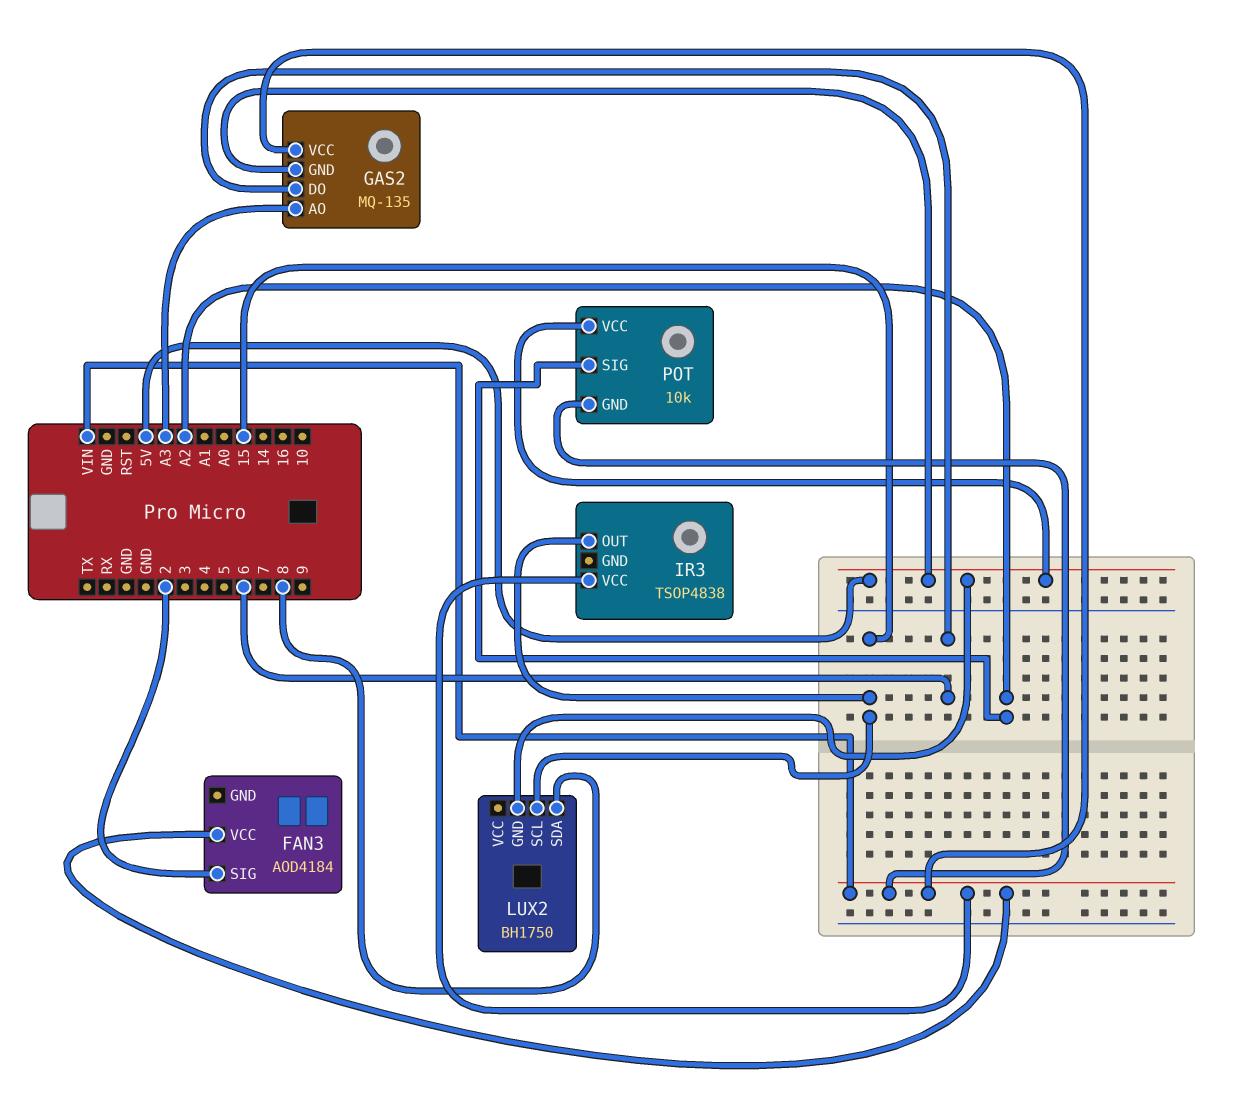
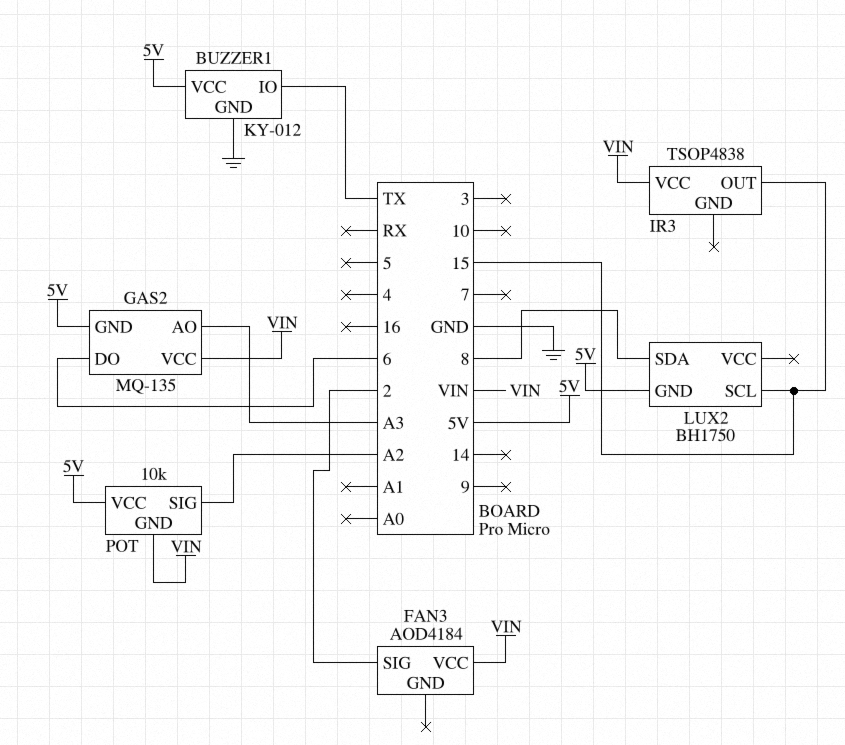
BUZZER1: none -> KY-012
BUZZER1 pin GND: none -> GND
BUZZER1 pin IO: none -> TX
BUZZER1 pin VCC: none -> 5V

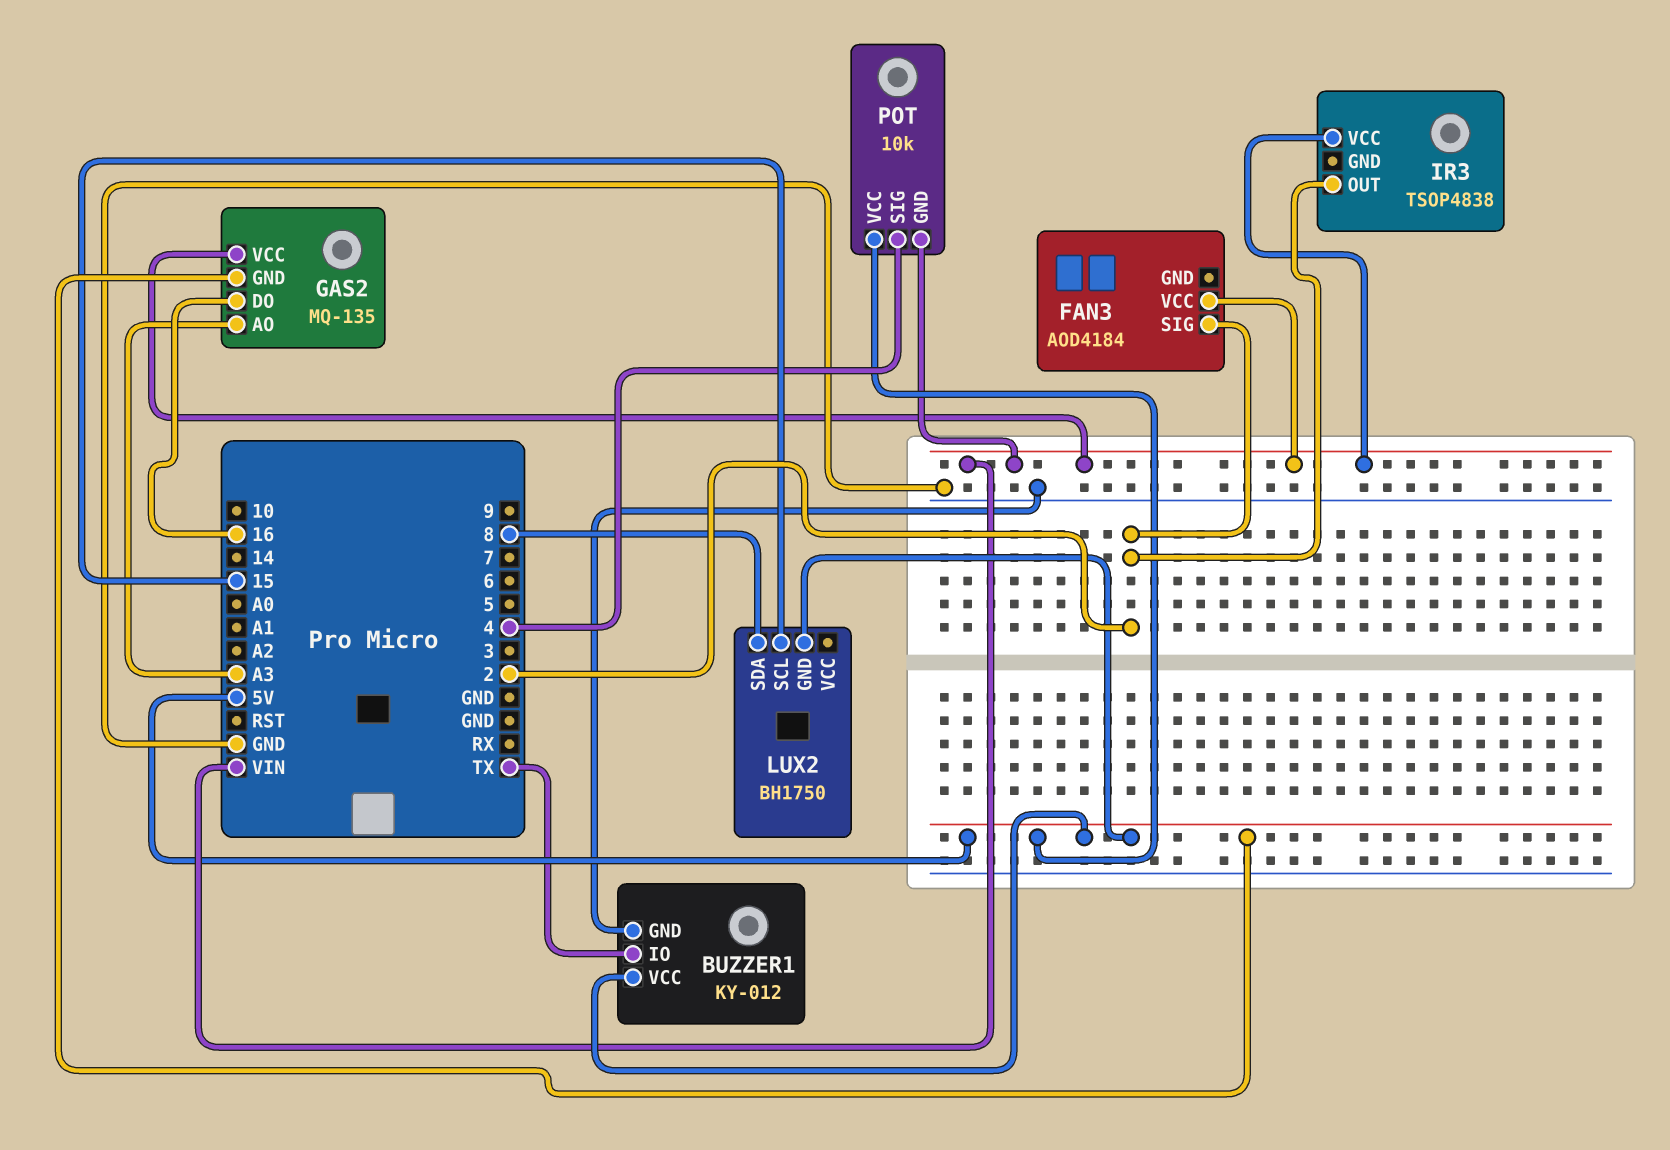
GAS2 pin DO: 6 -> 16
IR3 pin OUT: 15 -> 2
POT pin SIG: A2 -> 4

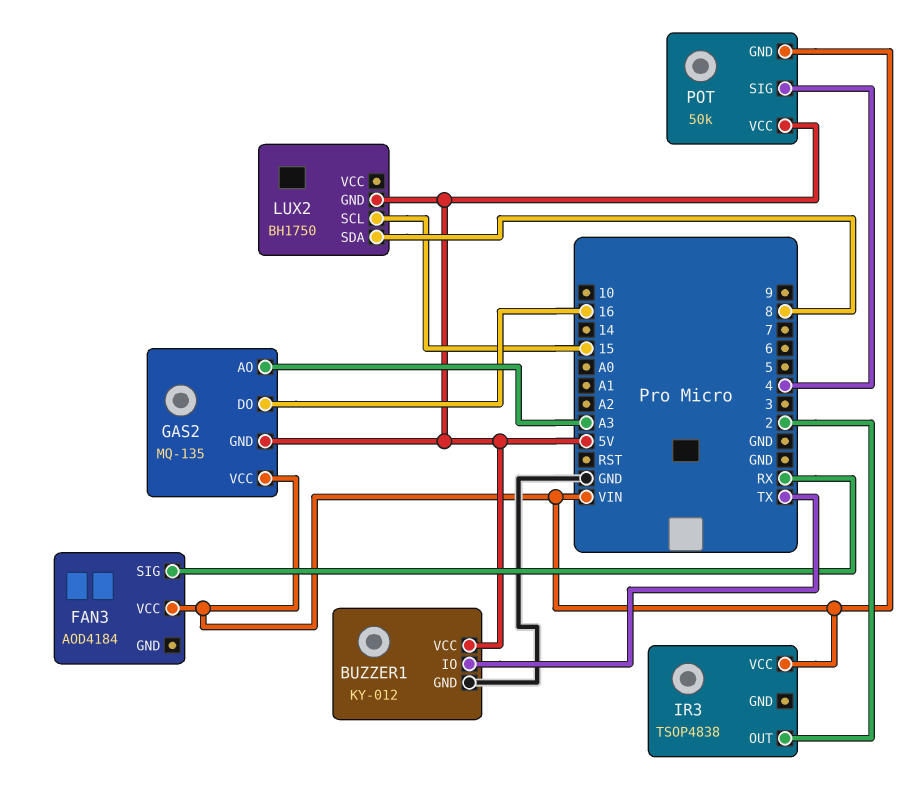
FAN3 pin SIG: 2 -> RX
POT: 10k -> 50k

